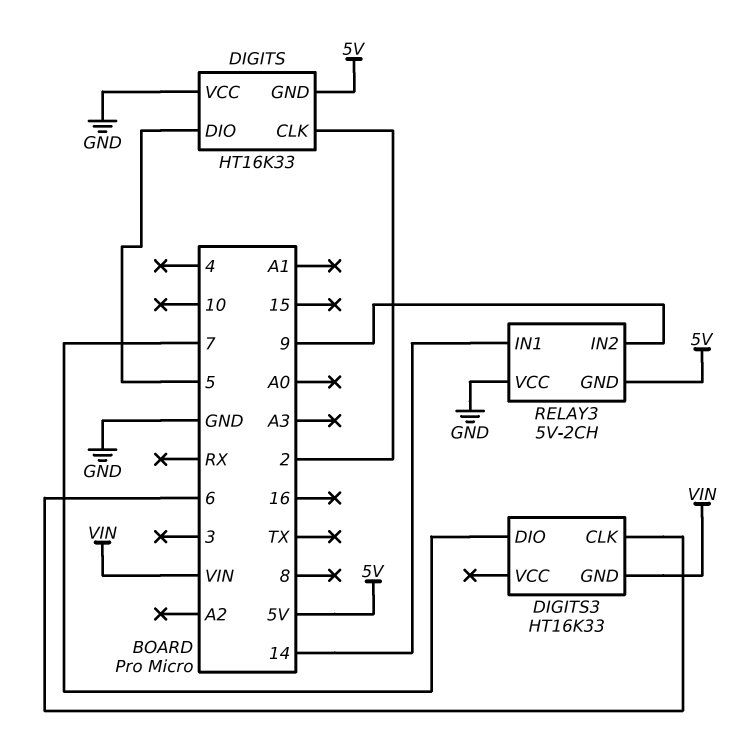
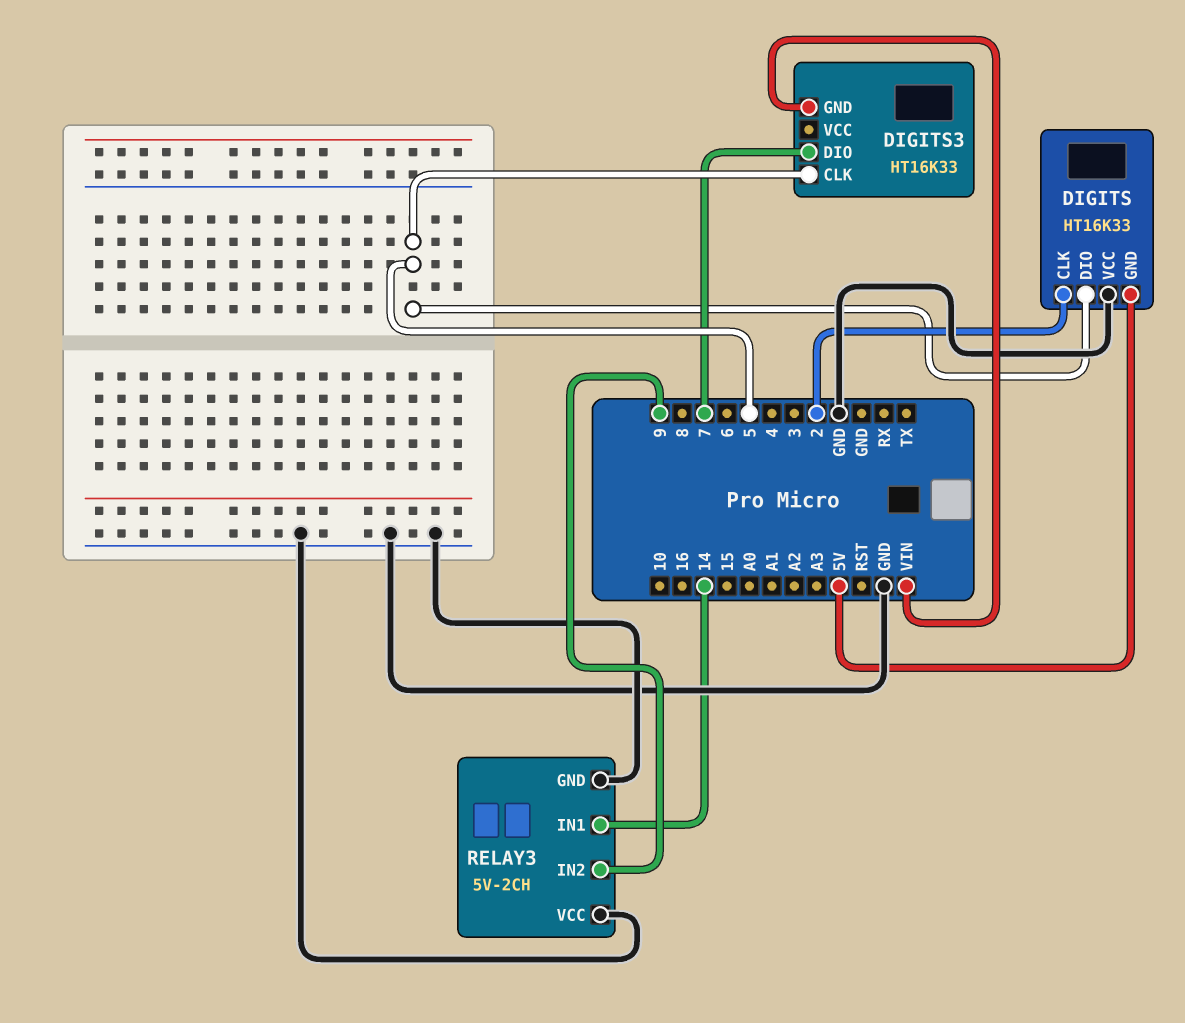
DIGITS3 pin CLK: 6 -> 5
RELAY3 pin GND: 5V -> GND

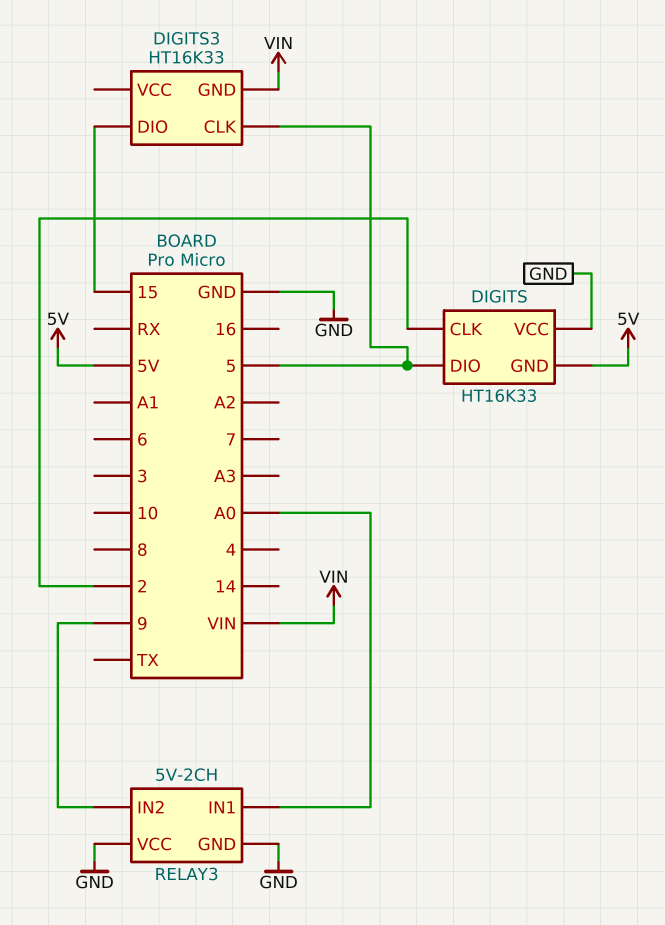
DIGITS3 pin DIO: 7 -> 15
RELAY3 pin IN1: 14 -> A0

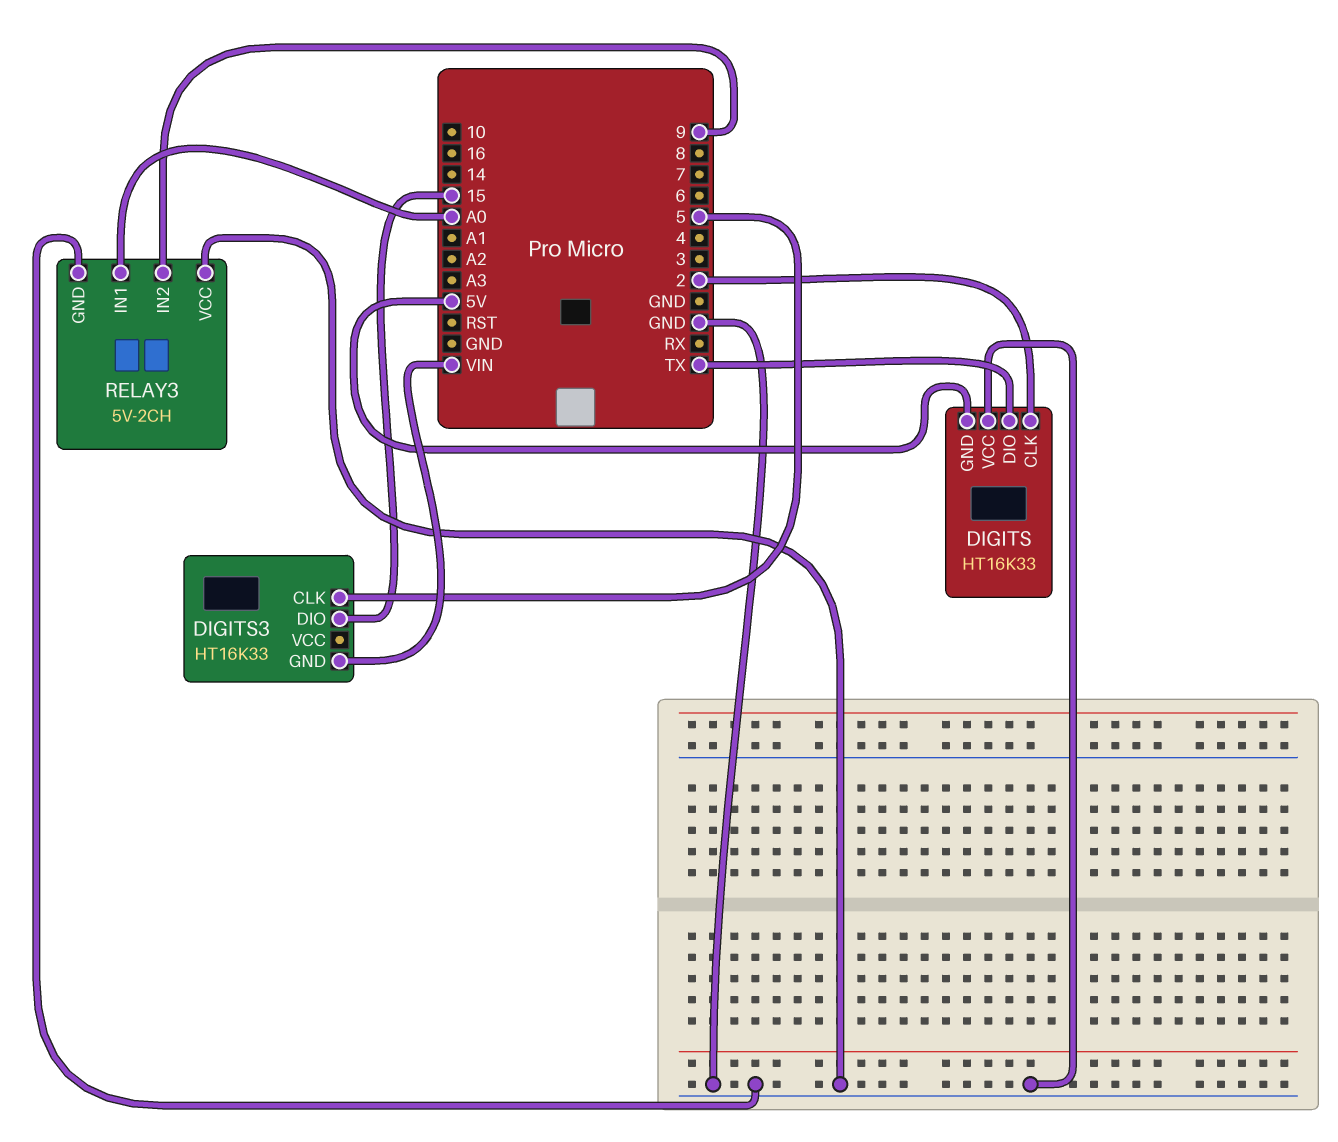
DIGITS pin DIO: 5 -> TX

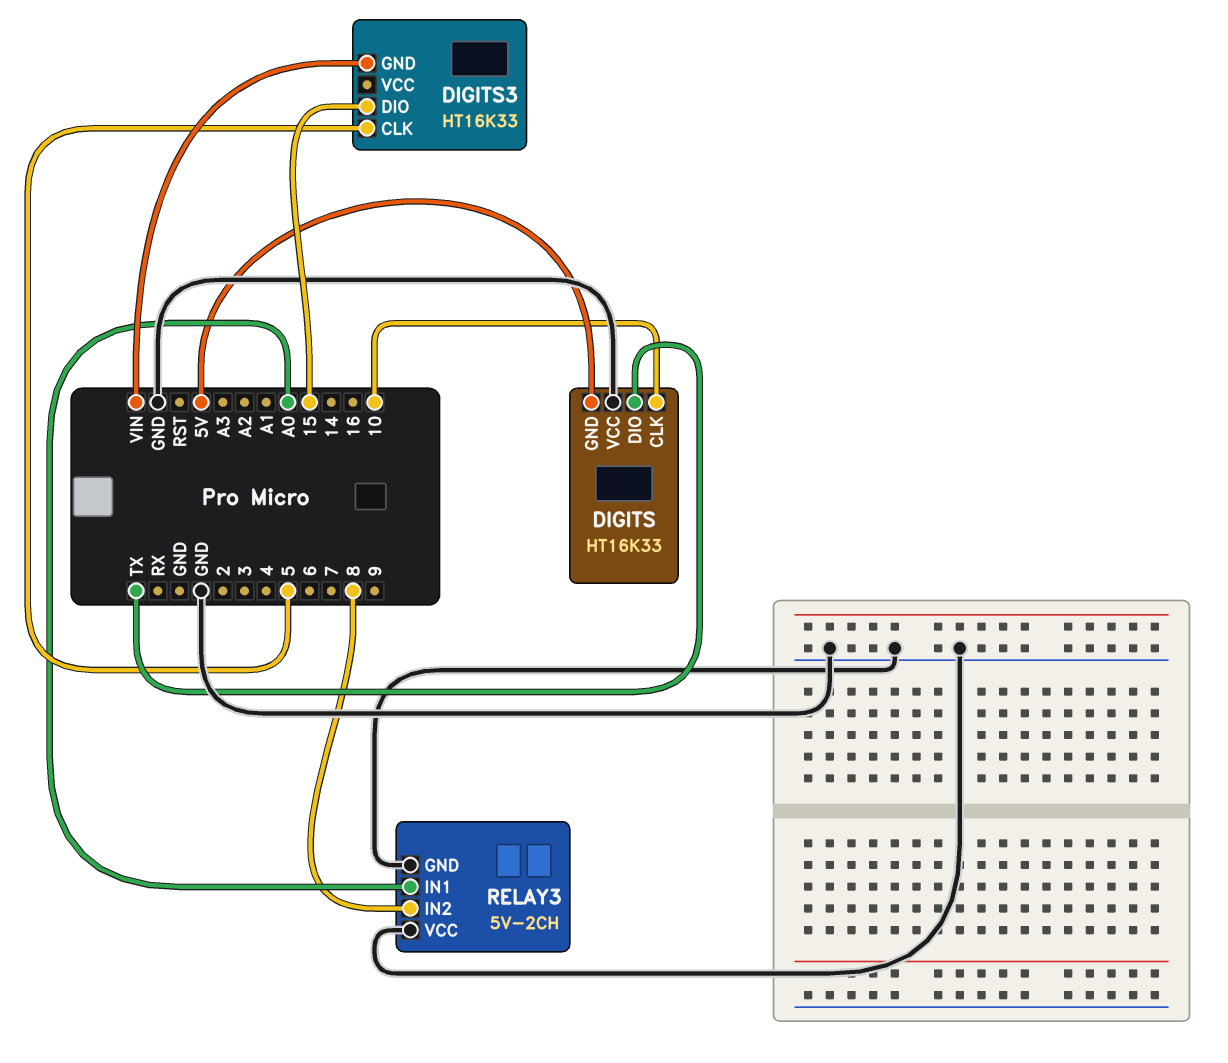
DIGITS pin CLK: 2 -> 10
RELAY3 pin IN2: 9 -> 8

